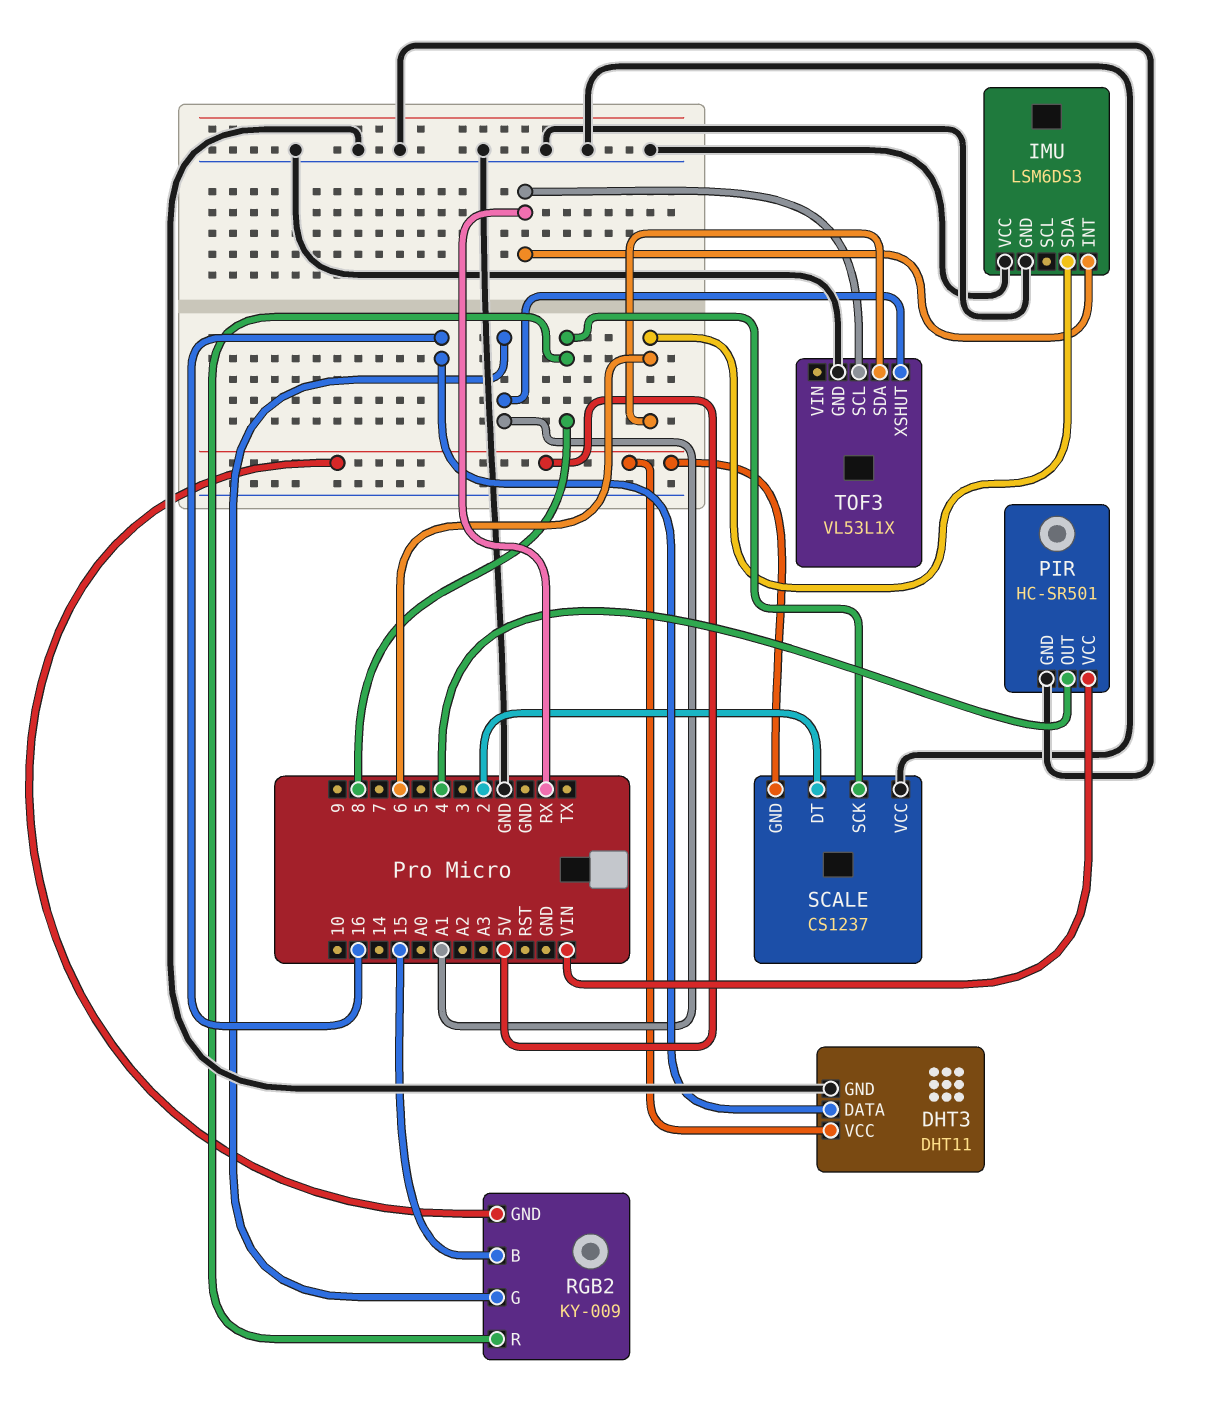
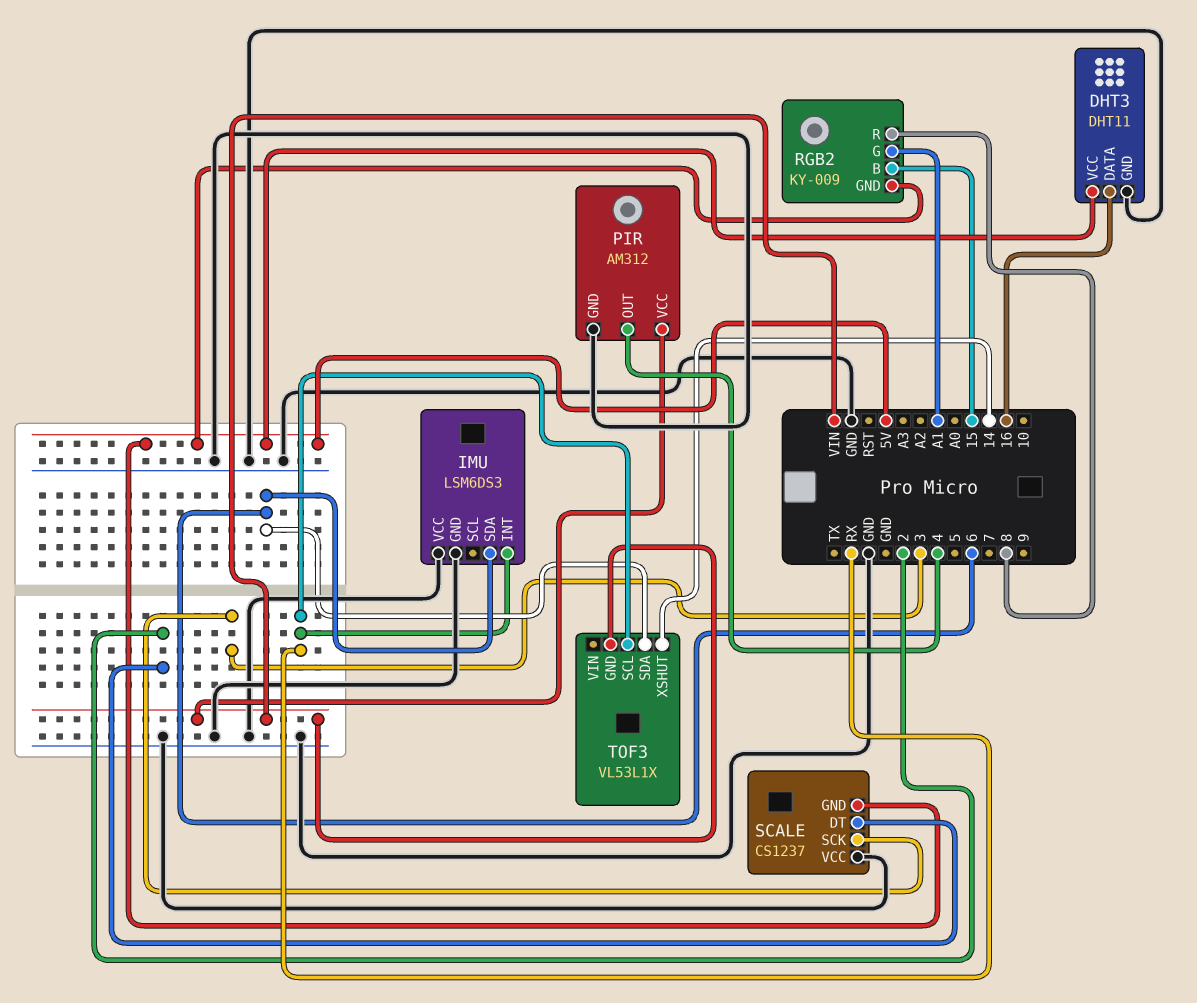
PIR: HC-SR501 -> AM312
SCALE pin SCK: 8 -> 3
TOF3 pin GND: GND -> VIN
TOF3 pin XSHUT: A1 -> 14

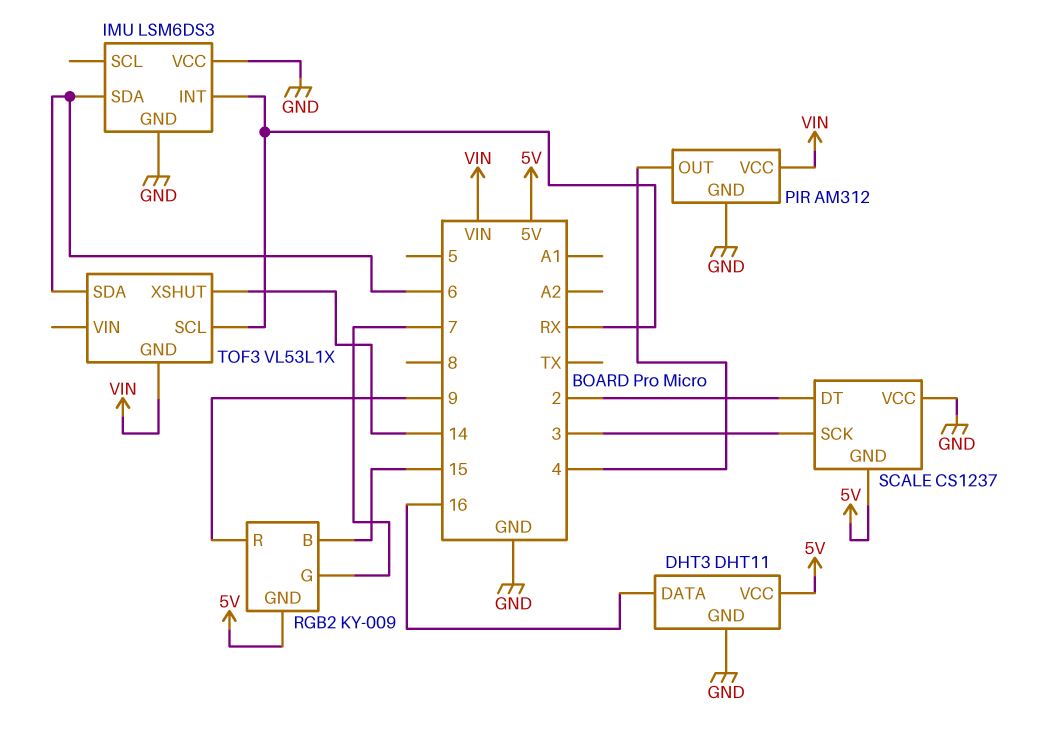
RGB2 pin G: A1 -> 7
RGB2 pin R: 8 -> 9

